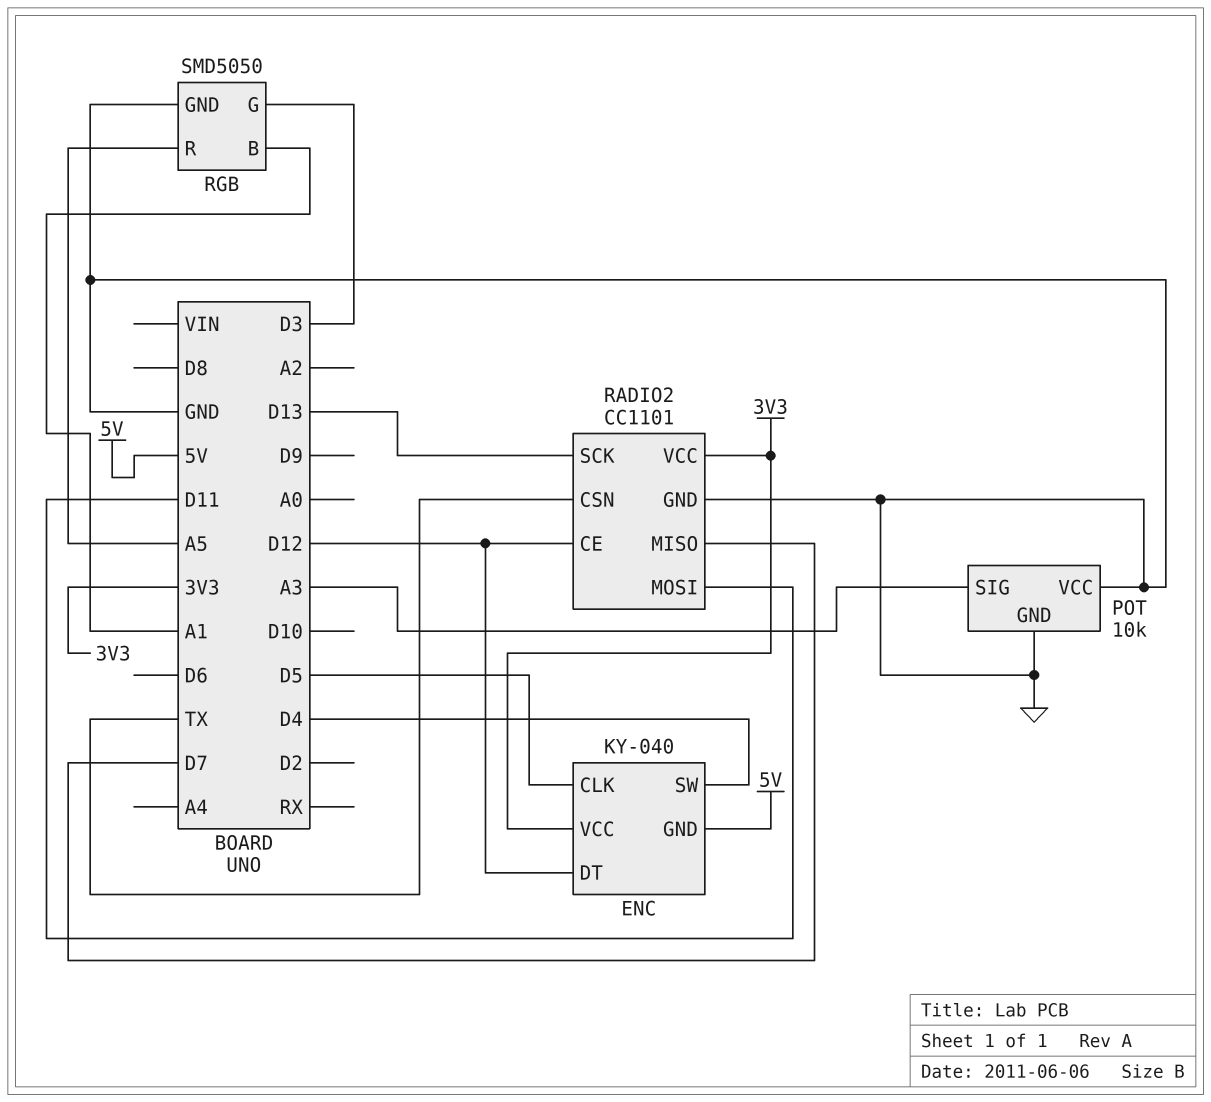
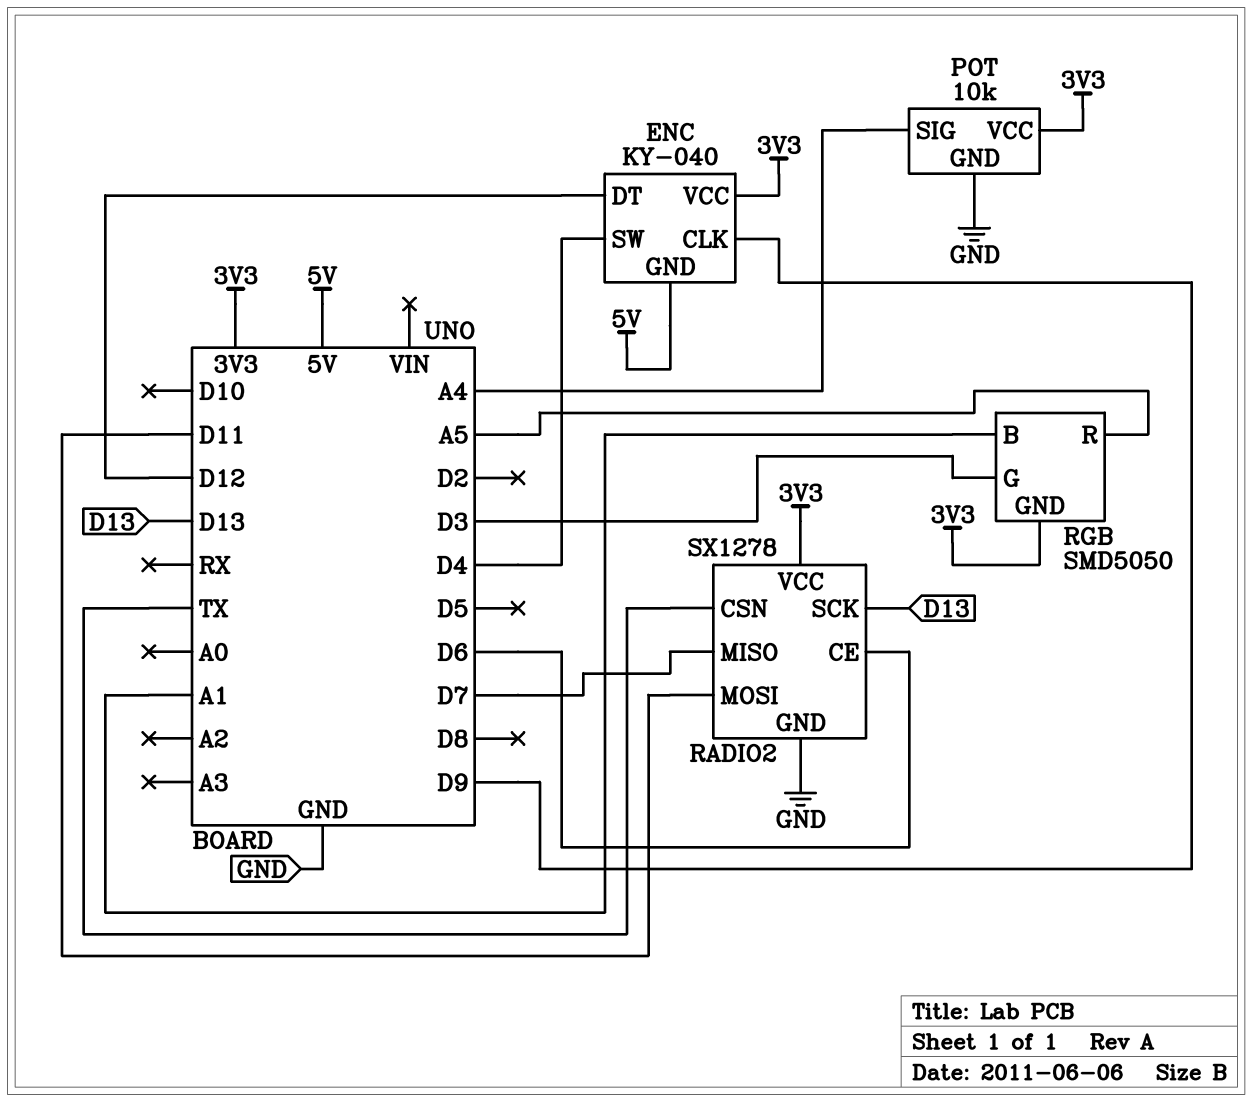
ENC pin CLK: D5 -> D9
POT pin SIG: A3 -> A4
POT pin VCC: GND -> 3V3
RADIO2: CC1101 -> SX1278
RADIO2 pin CE: D12 -> D6
RGB pin GND: GND -> 3V3

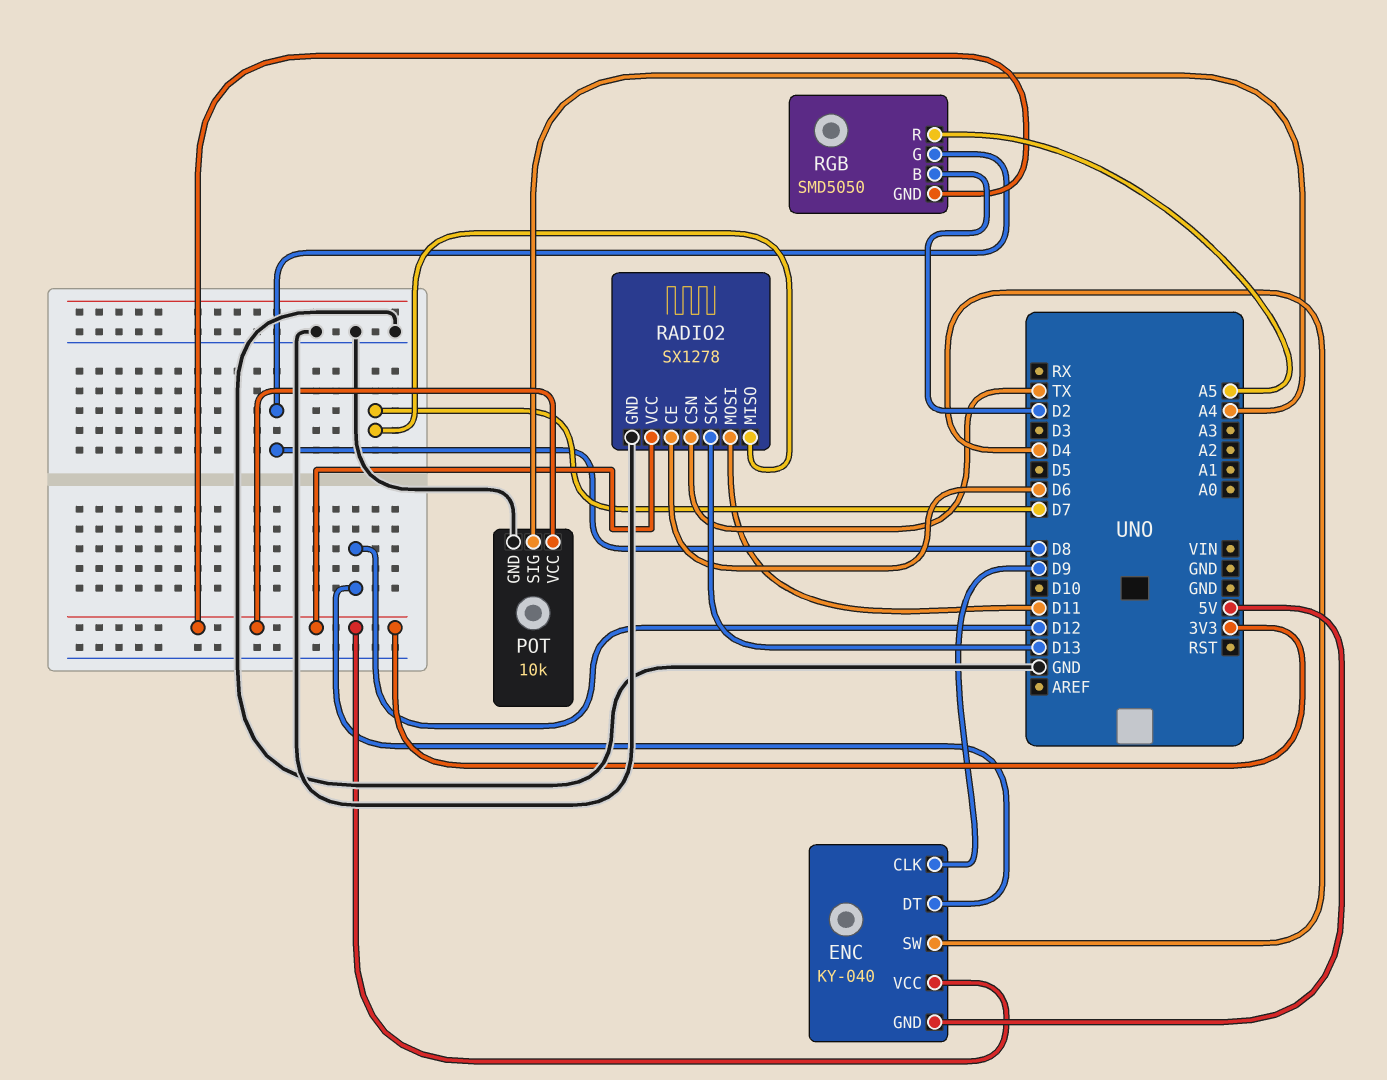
RGB pin B: A1 -> D2
RGB pin G: D3 -> D8

